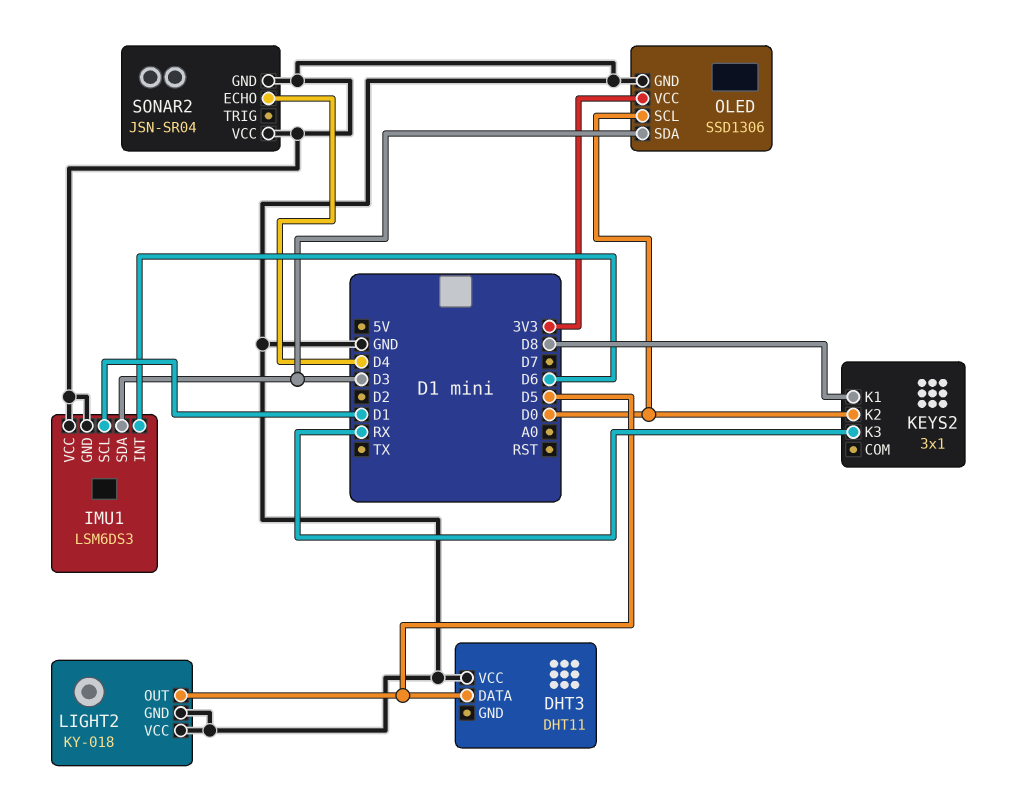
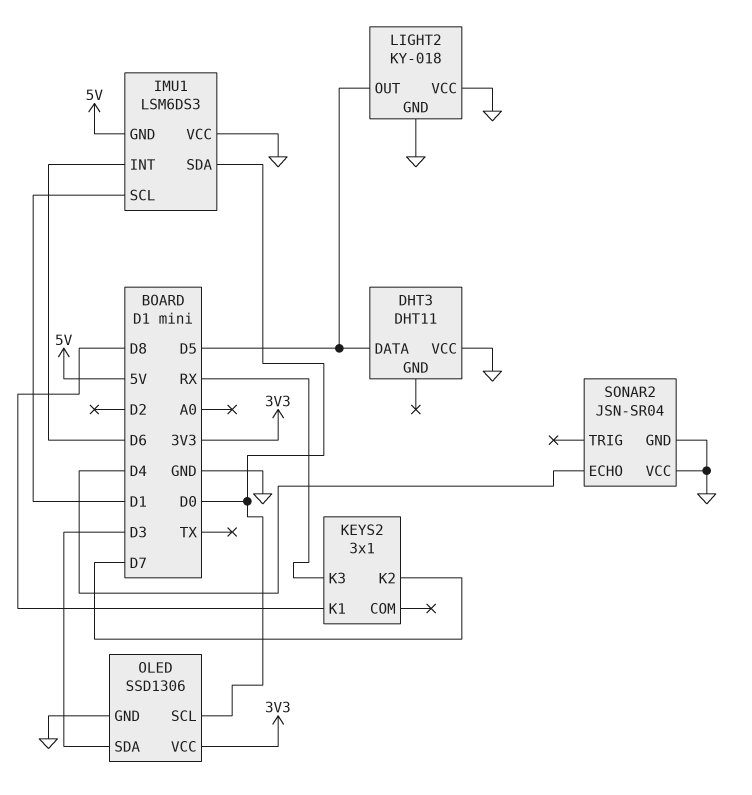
IMU1 pin GND: GND -> 5V
IMU1 pin SDA: D3 -> D0
KEYS2 pin K2: D0 -> D7

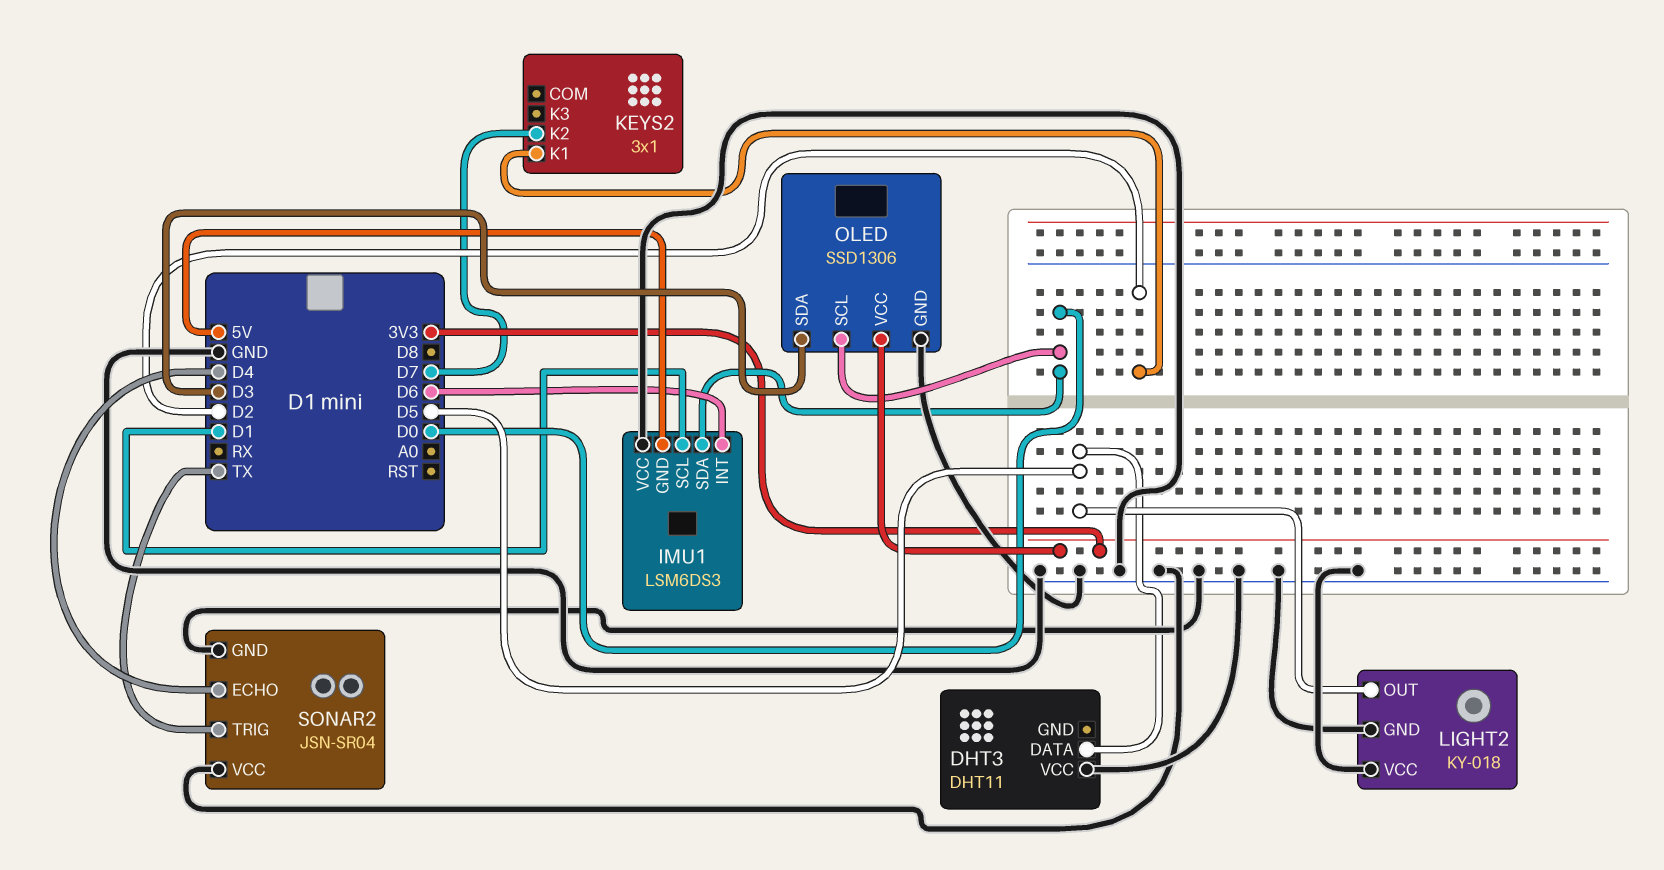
KEYS2 pin K1: D8 -> D2
KEYS2 pin K3: RX -> none
SONAR2 pin TRIG: none -> TX

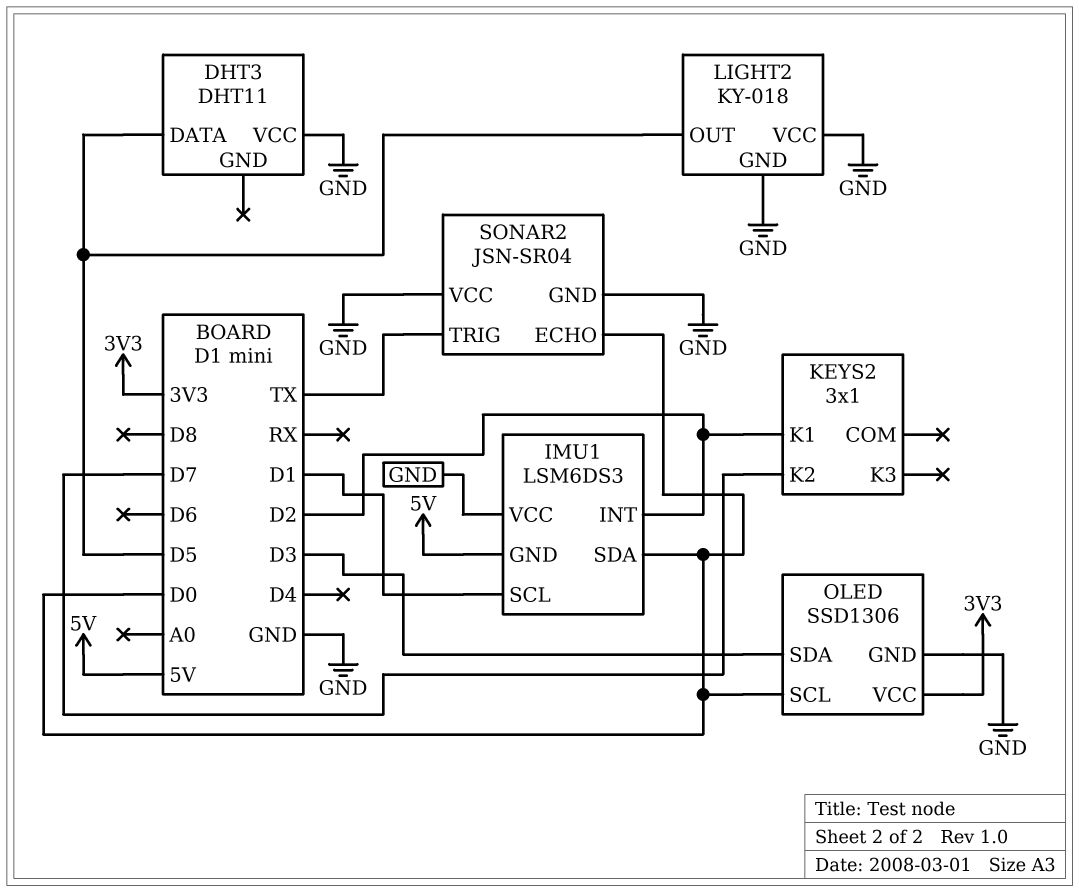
IMU1 pin INT: D6 -> D2
SONAR2 pin ECHO: D4 -> D0

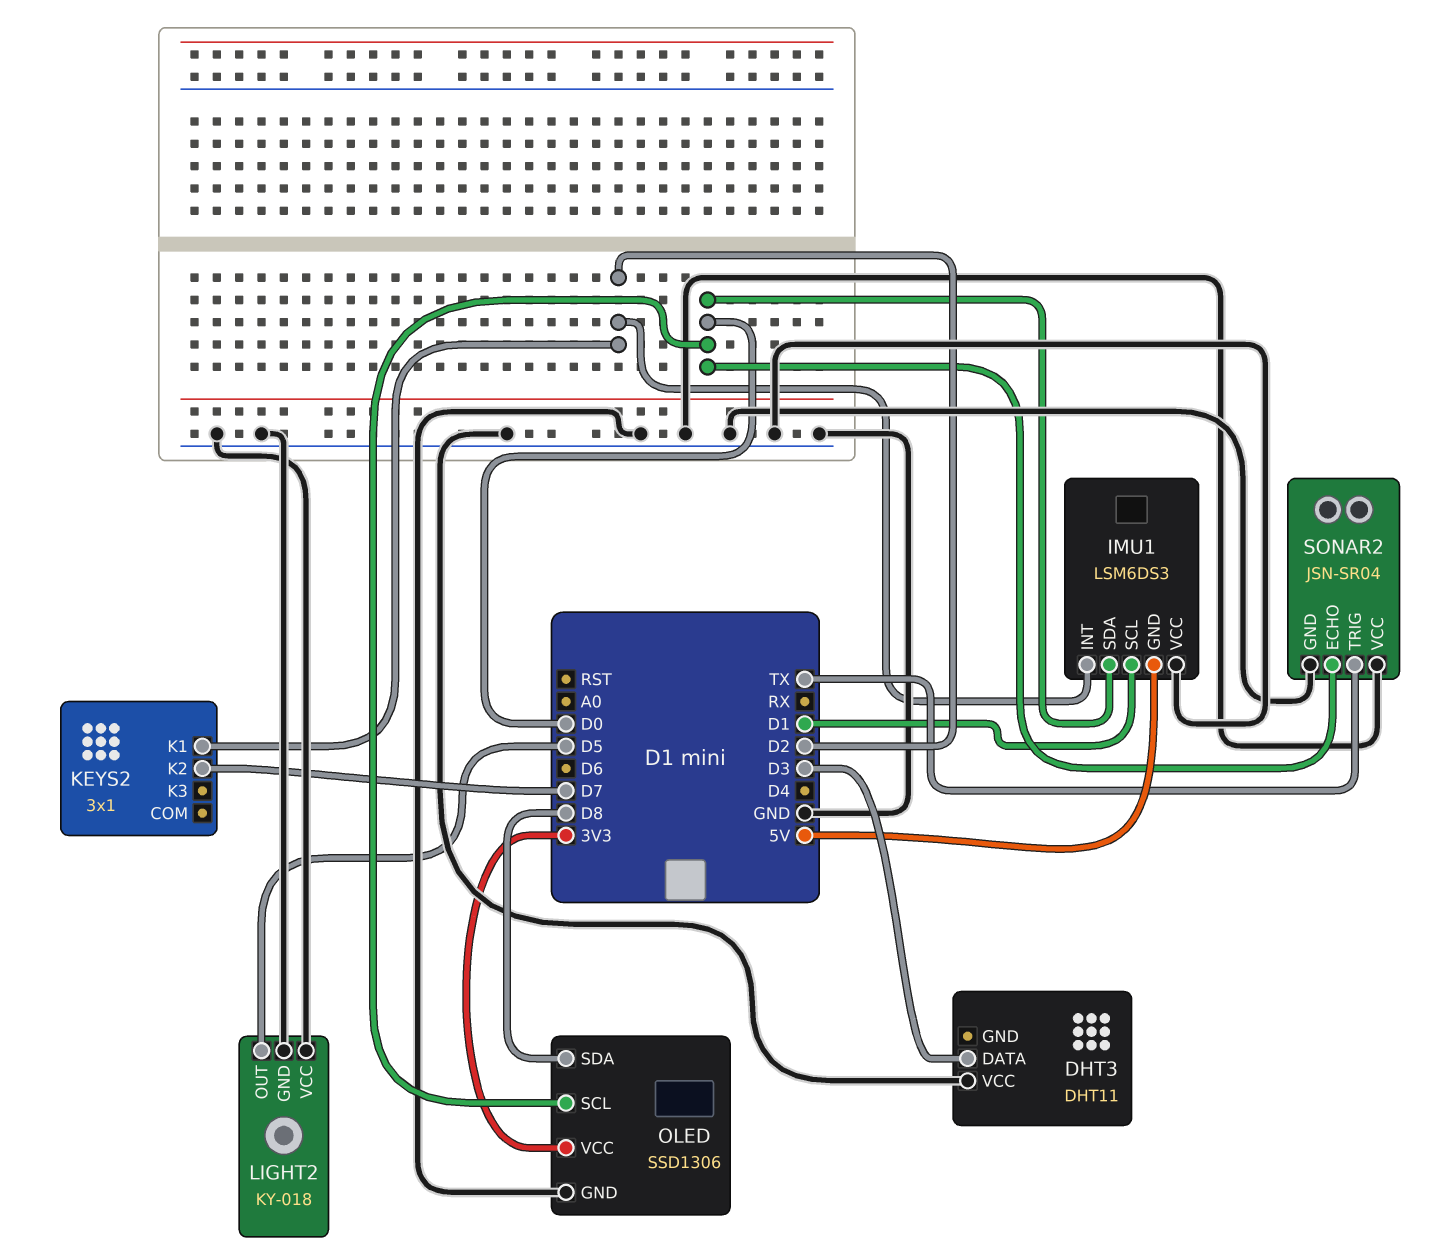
DHT3 pin DATA: D5 -> D3
OLED pin SDA: D3 -> D8

